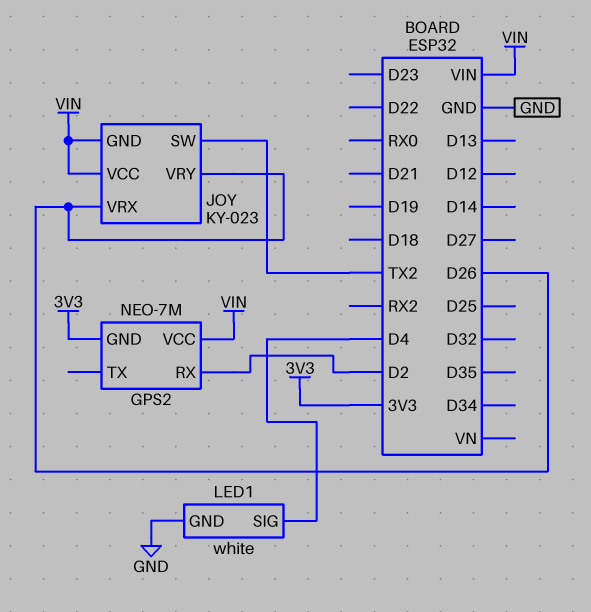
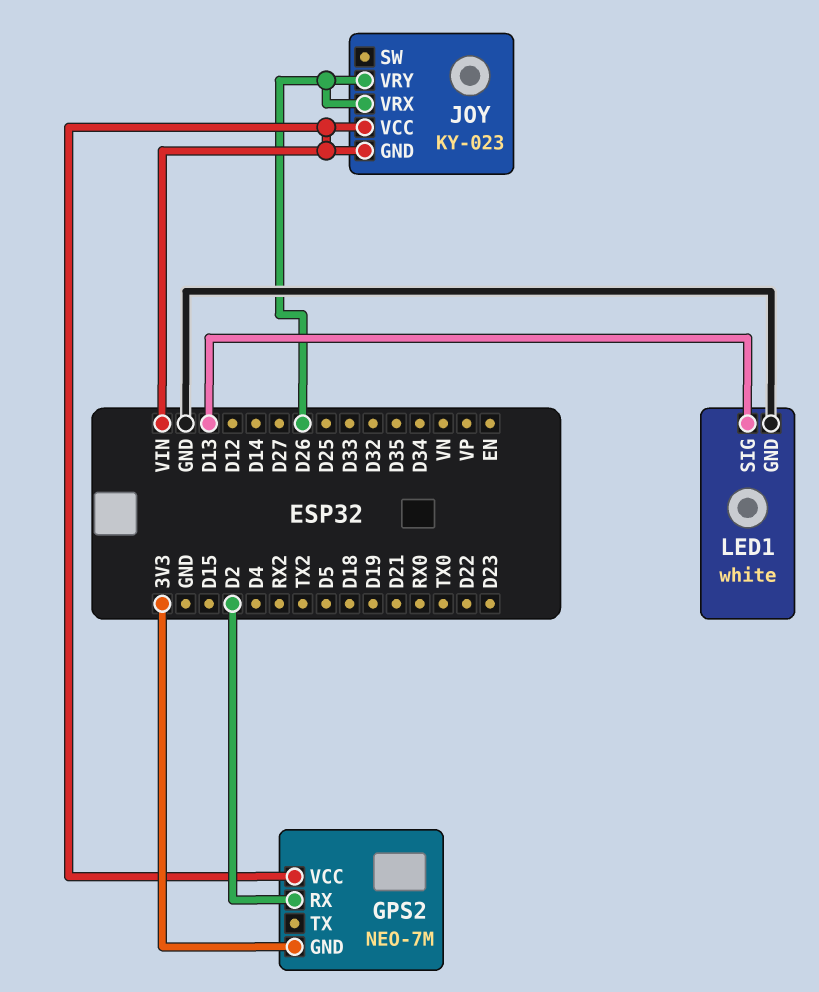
JOY pin SW: TX2 -> none
LED1 pin SIG: D4 -> D13

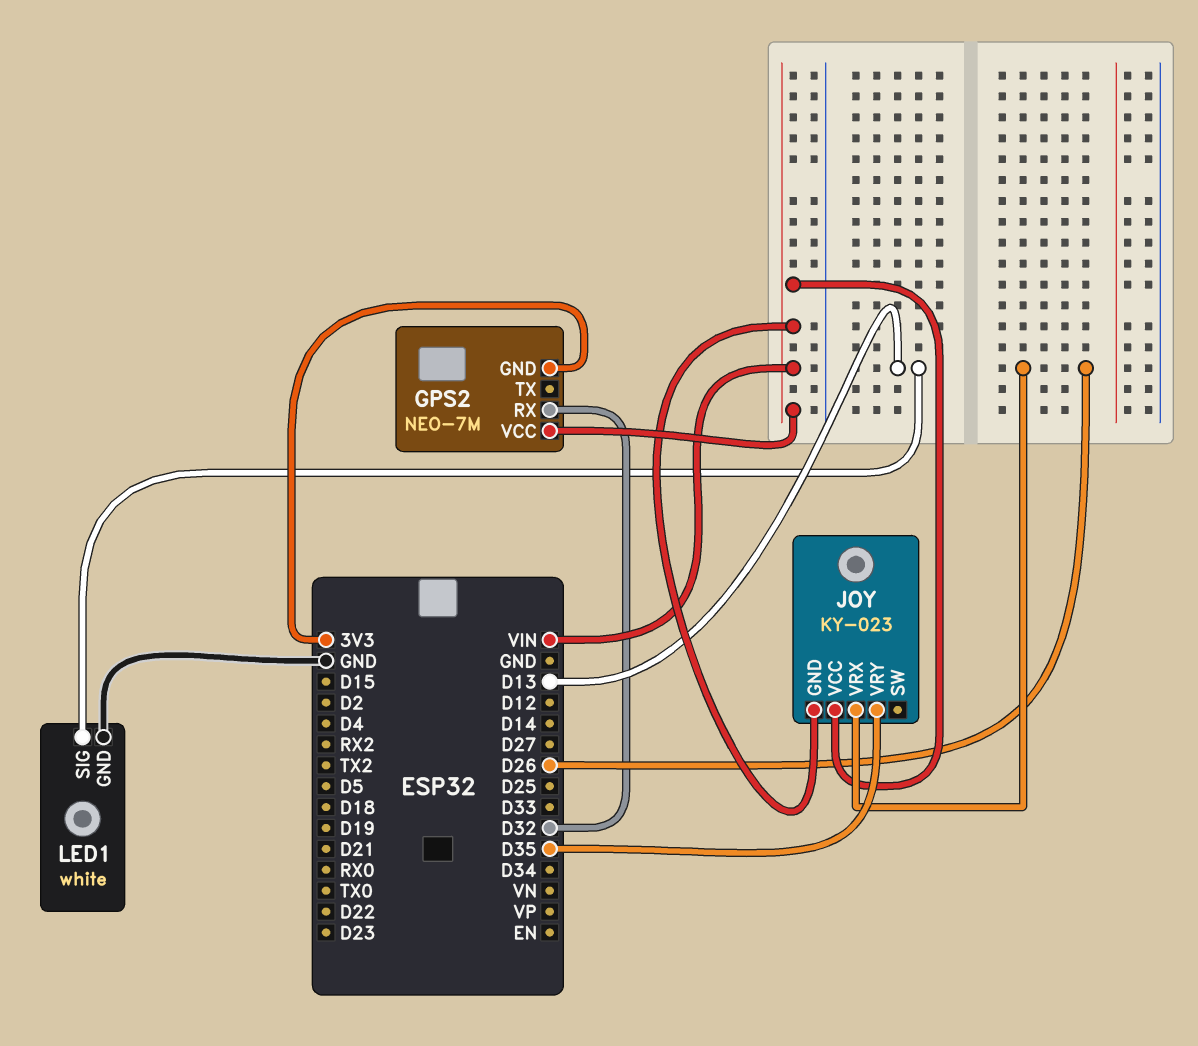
GPS2 pin RX: D2 -> D32
JOY pin VRY: D26 -> D35

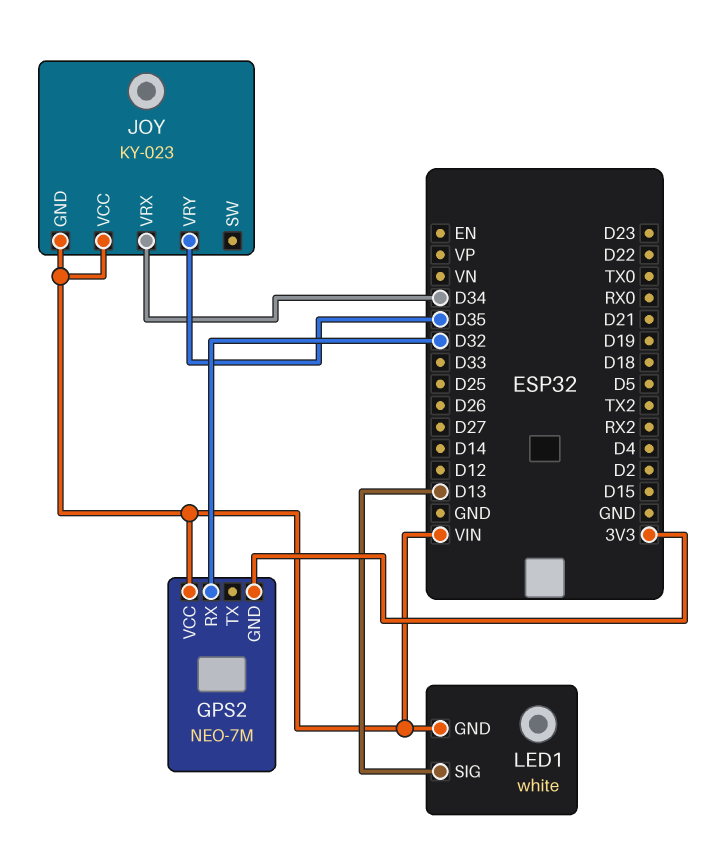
JOY pin VRX: D26 -> D34
LED1 pin GND: GND -> VIN

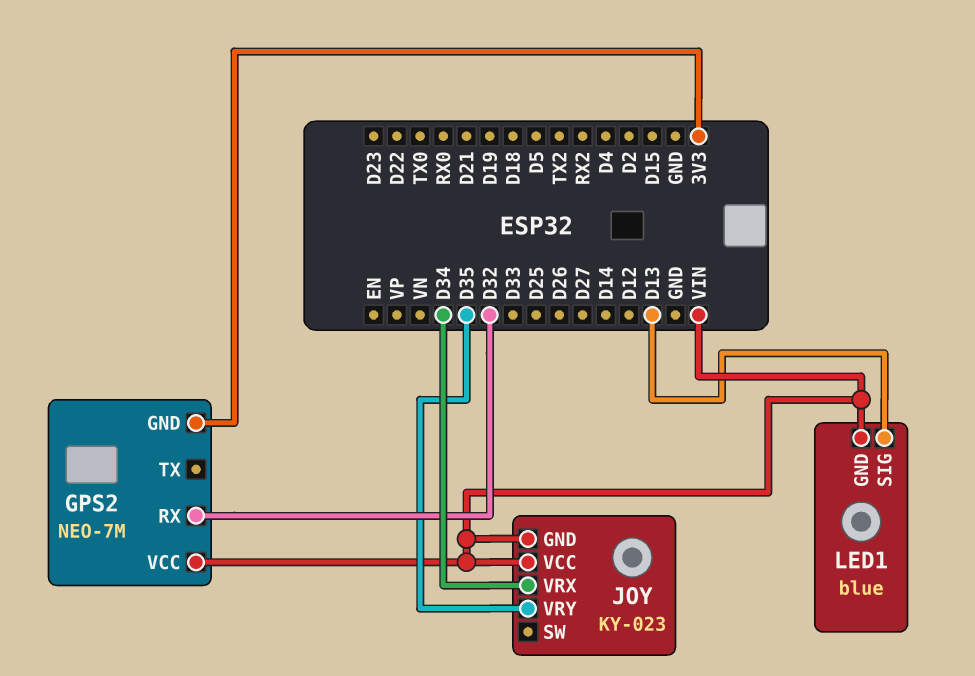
LED1: white -> blue

